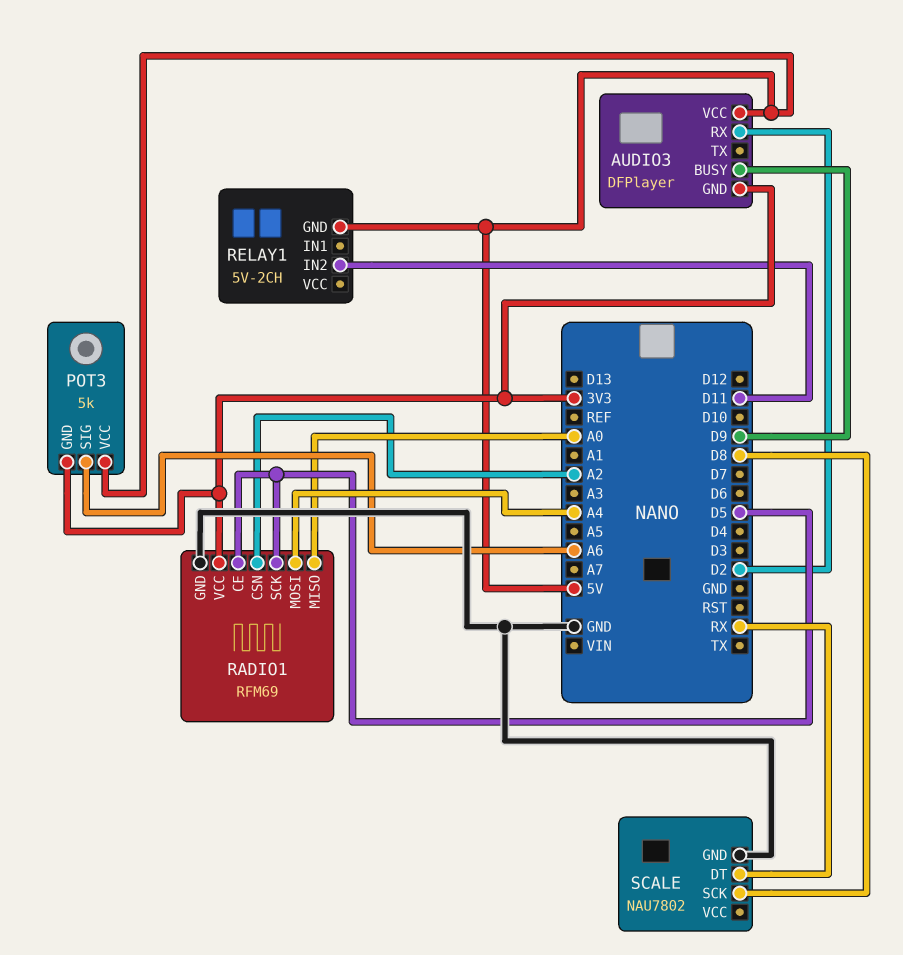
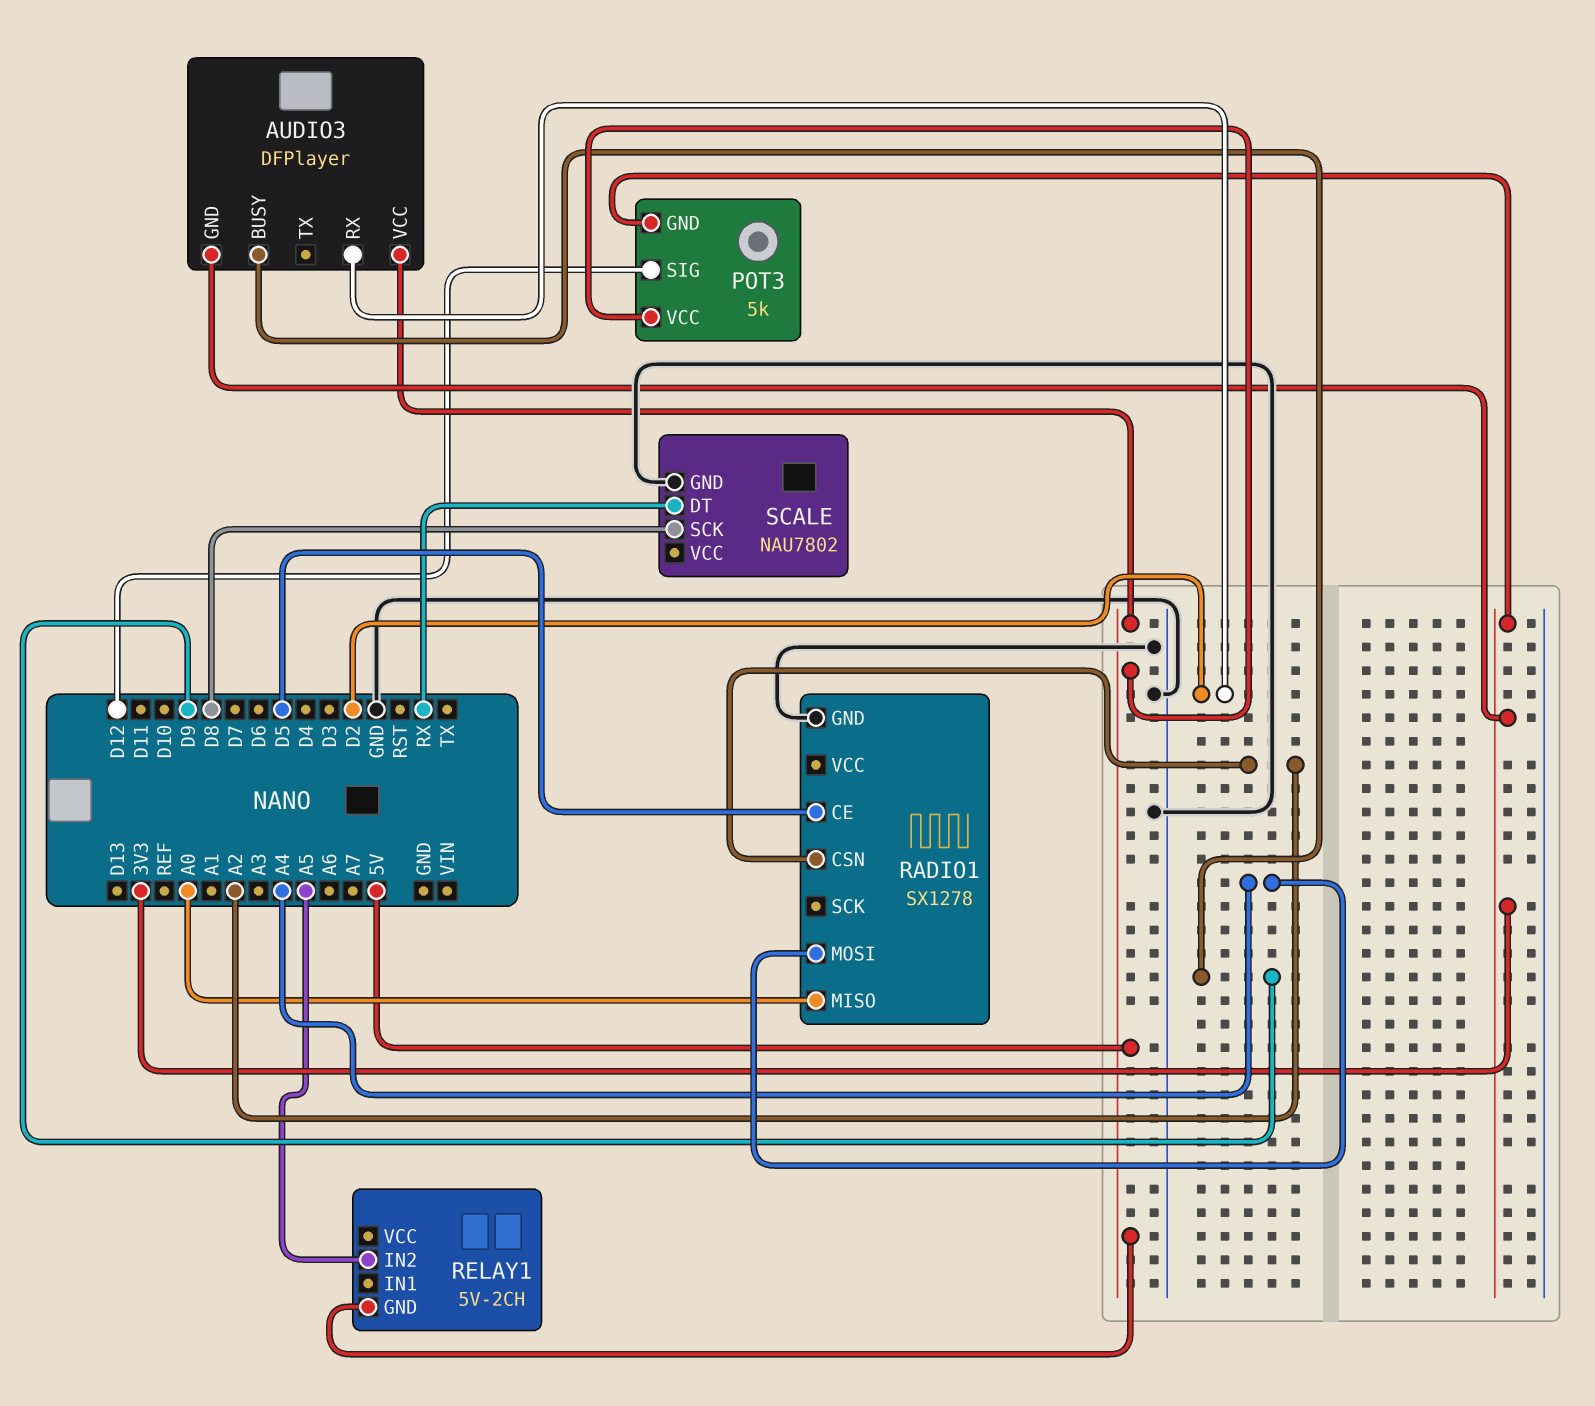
POT3 pin SIG: A6 -> D12
RADIO1: RFM69 -> SX1278
RADIO1 pin SCK: D5 -> none
RADIO1 pin VCC: 3V3 -> none
RELAY1 pin IN2: D11 -> A5

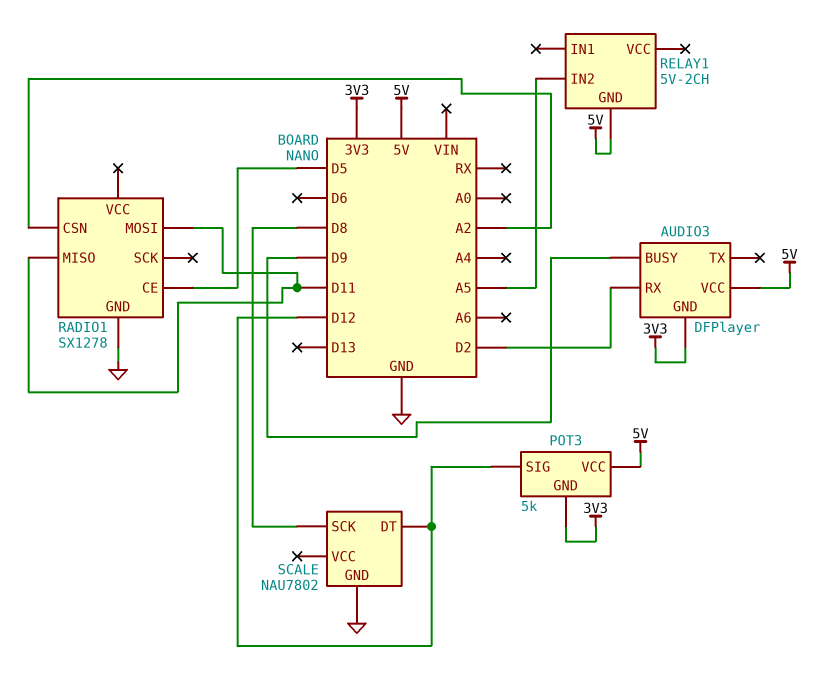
RADIO1 pin MISO: A0 -> D11
RADIO1 pin MOSI: A4 -> D11
SCALE pin DT: RX -> D12

